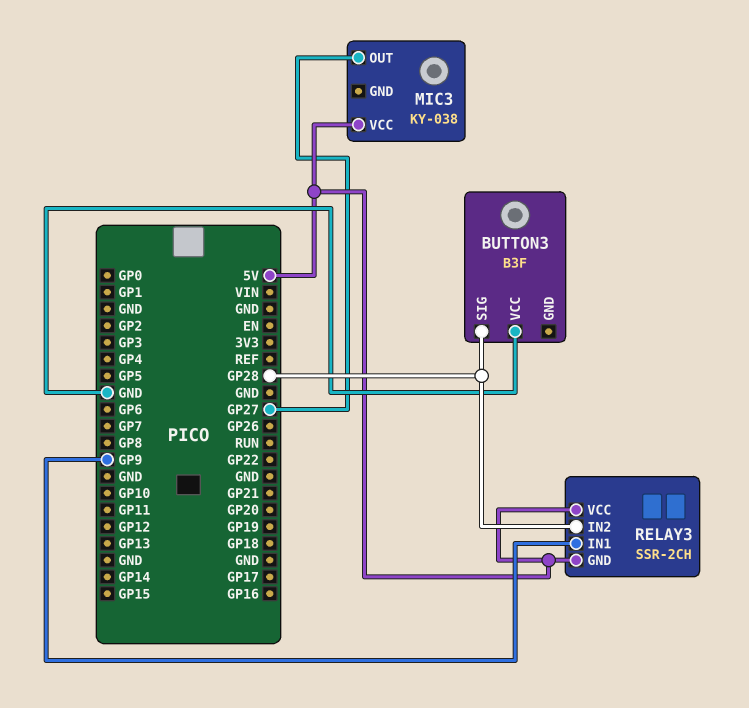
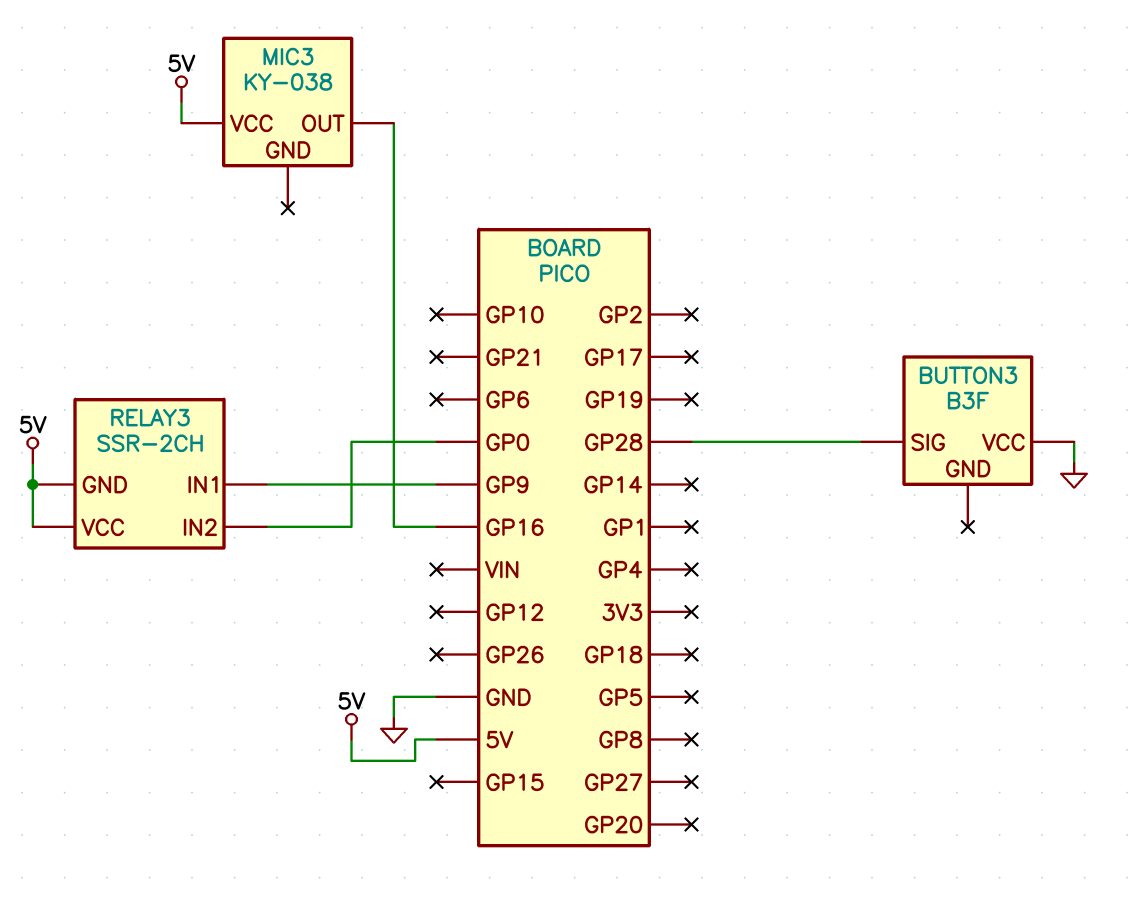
MIC3 pin OUT: GP27 -> GP16
RELAY3 pin IN2: GP28 -> GP0

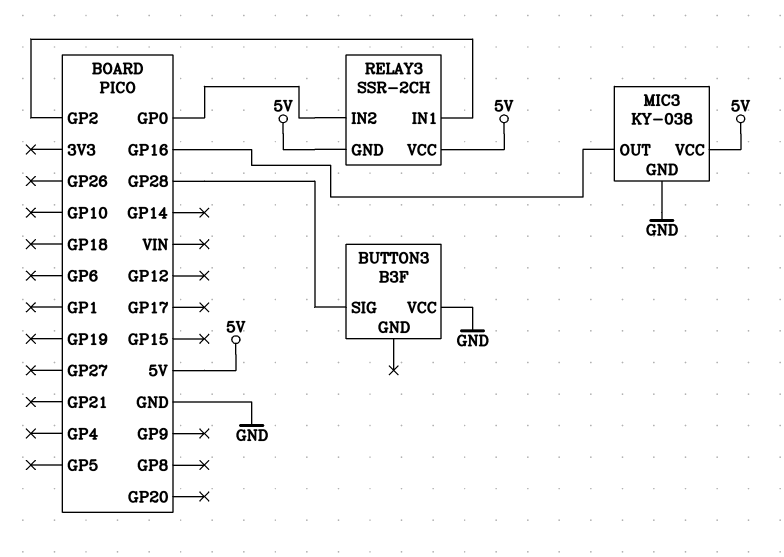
MIC3 pin GND: none -> GND
RELAY3 pin IN1: GP9 -> GP2

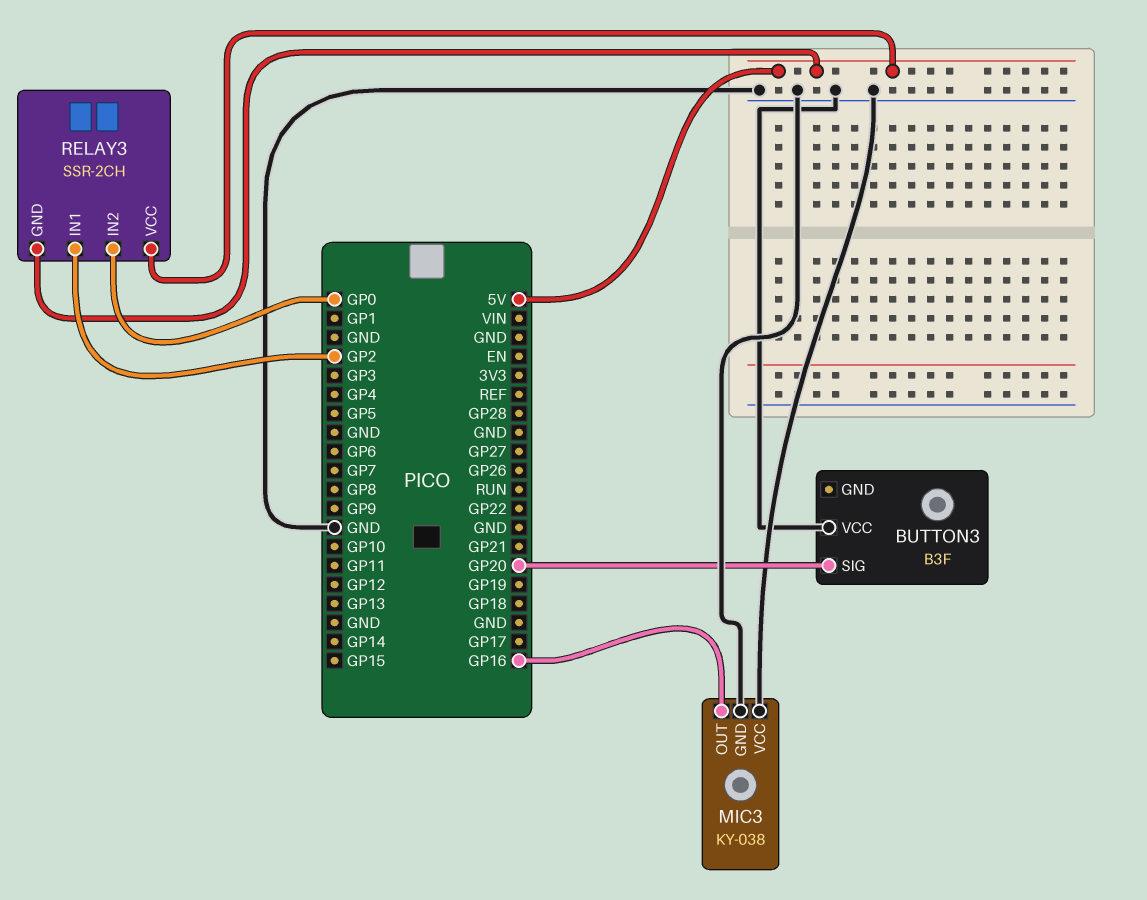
BUTTON3 pin SIG: GP28 -> GP20
MIC3 pin VCC: 5V -> GND

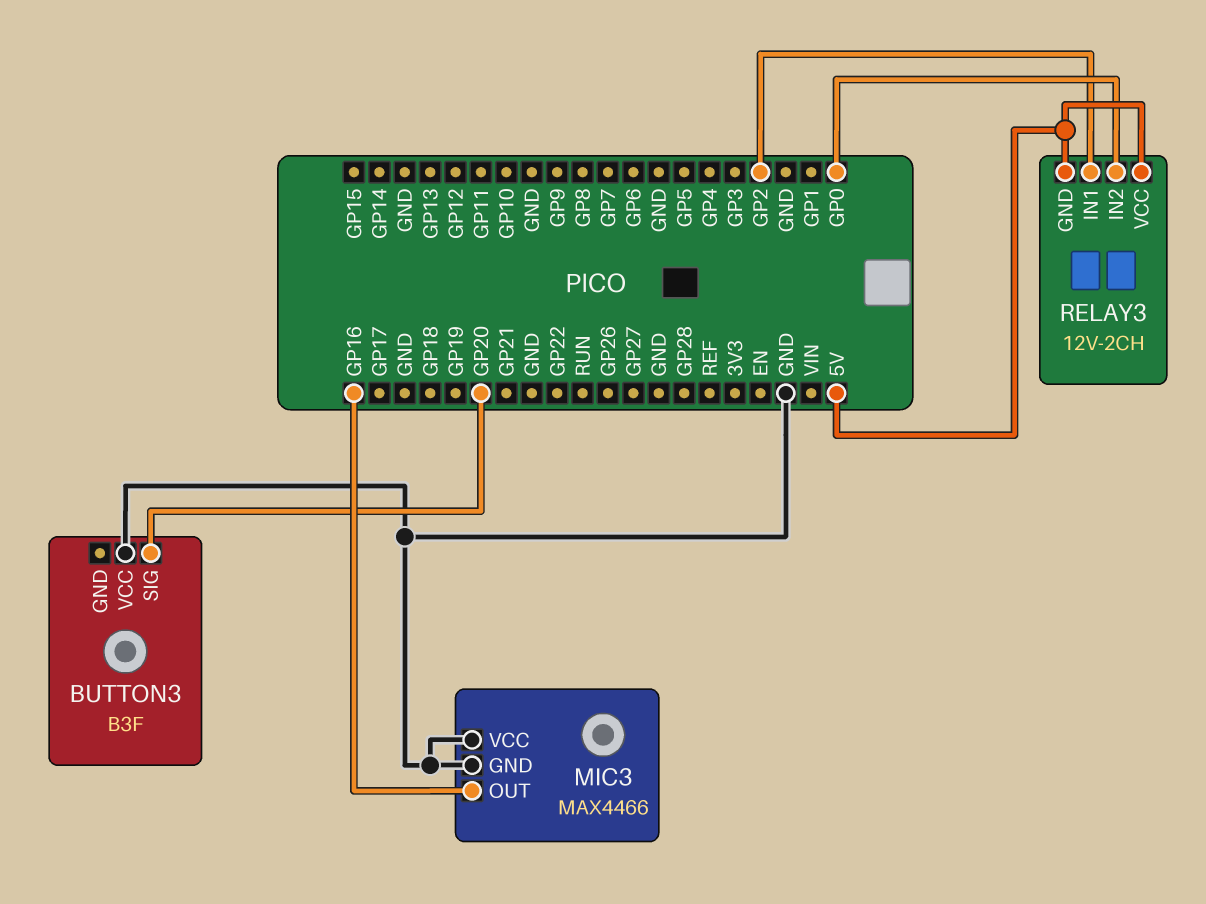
MIC3: KY-038 -> MAX4466
RELAY3: SSR-2CH -> 12V-2CH

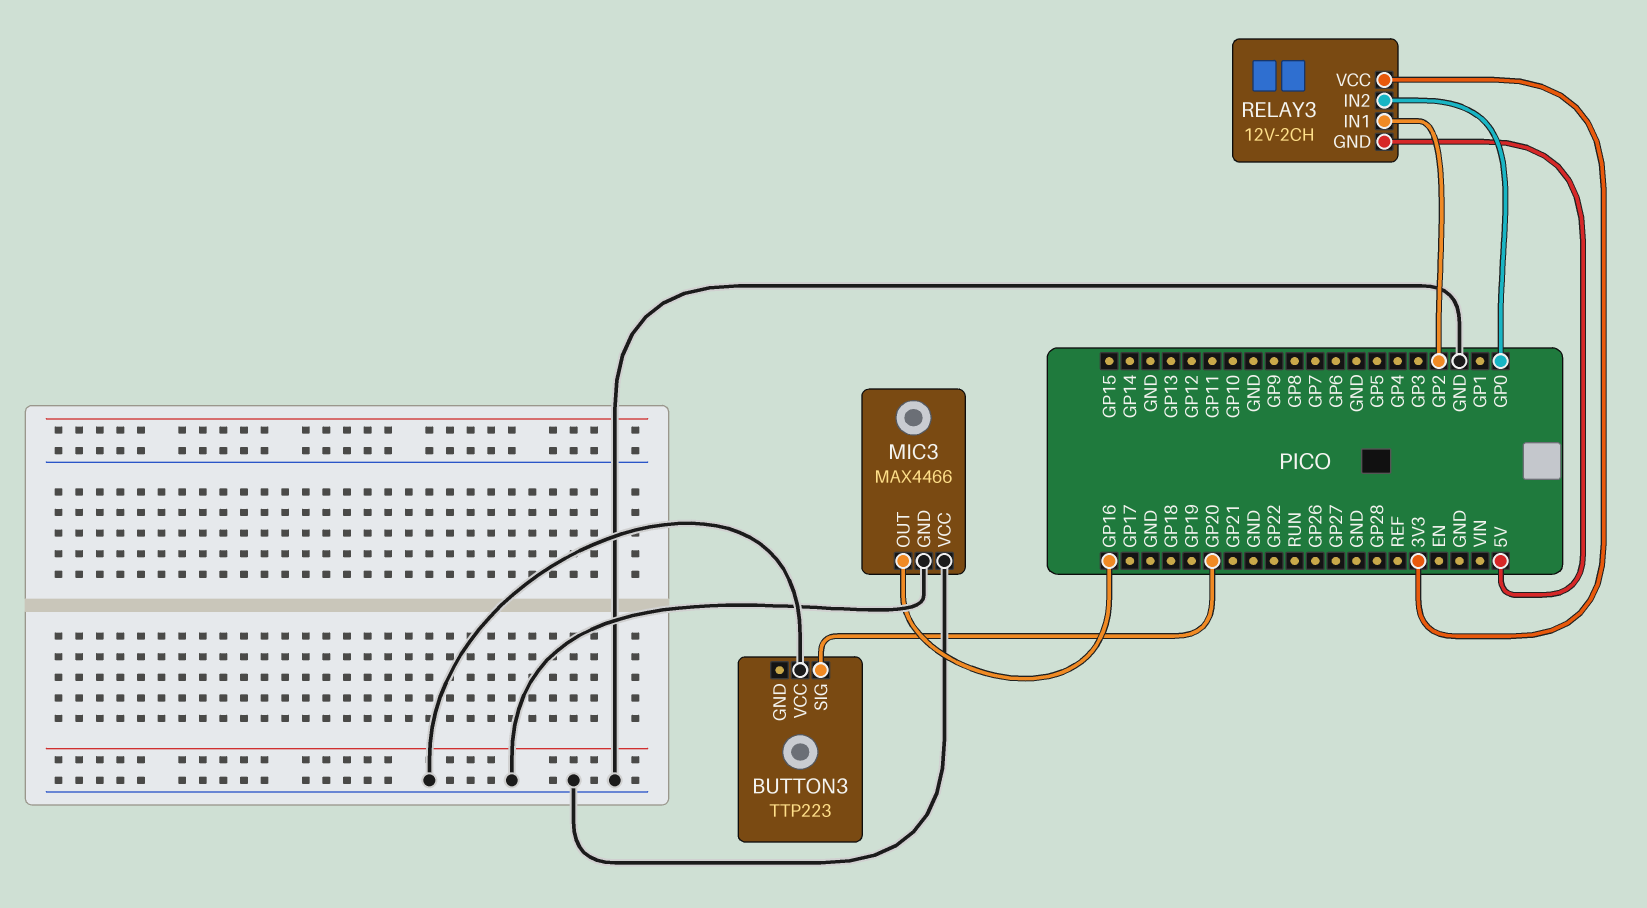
BUTTON3: B3F -> TTP223
RELAY3 pin VCC: 5V -> 3V3

